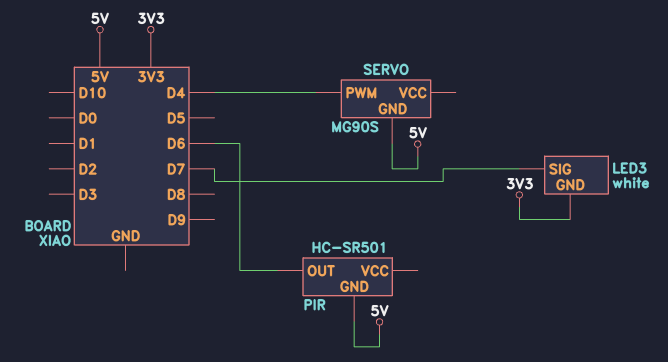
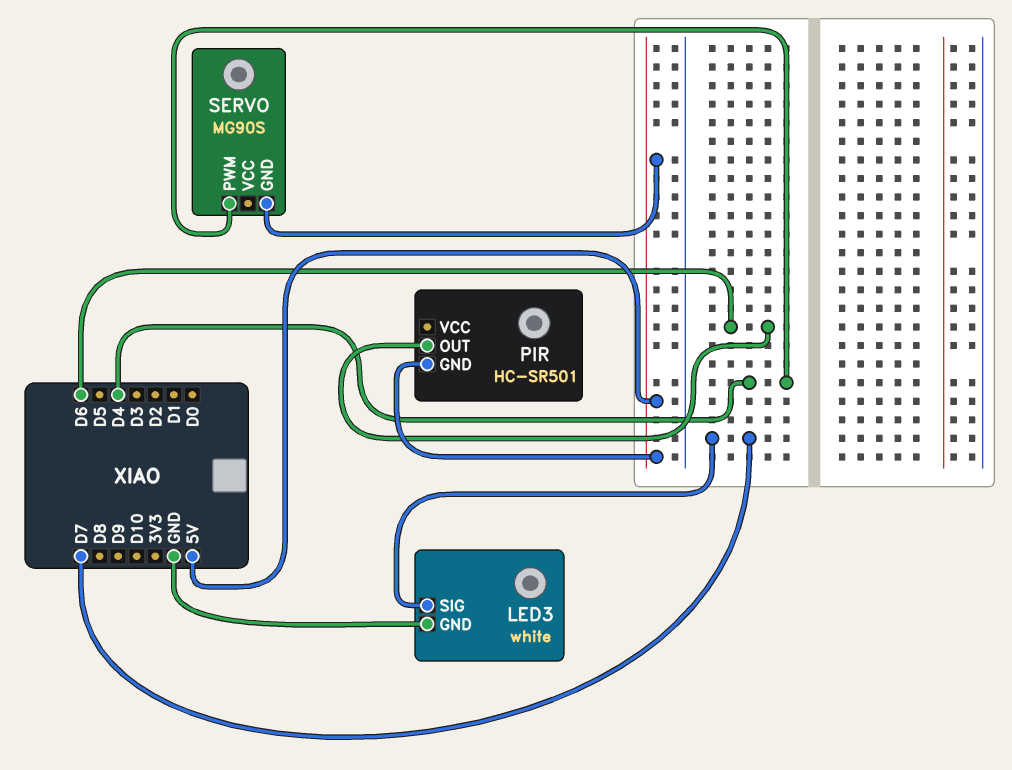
LED3 pin GND: 3V3 -> GND

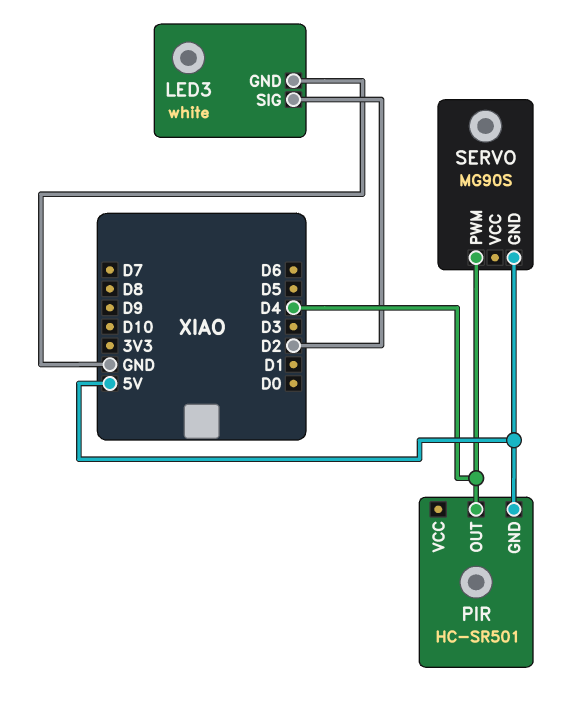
LED3 pin SIG: D7 -> D2
PIR pin OUT: D6 -> D4

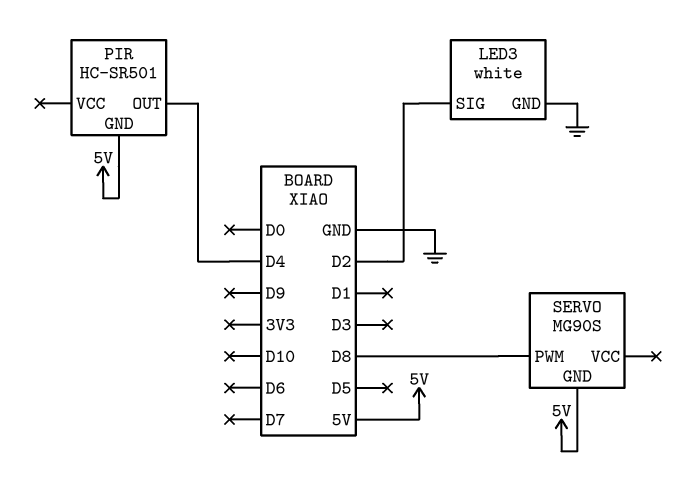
SERVO pin PWM: D4 -> D8

